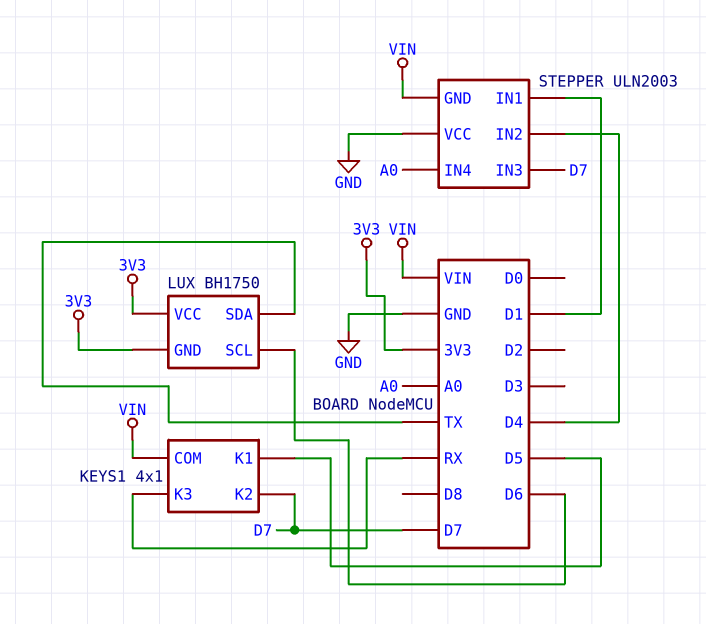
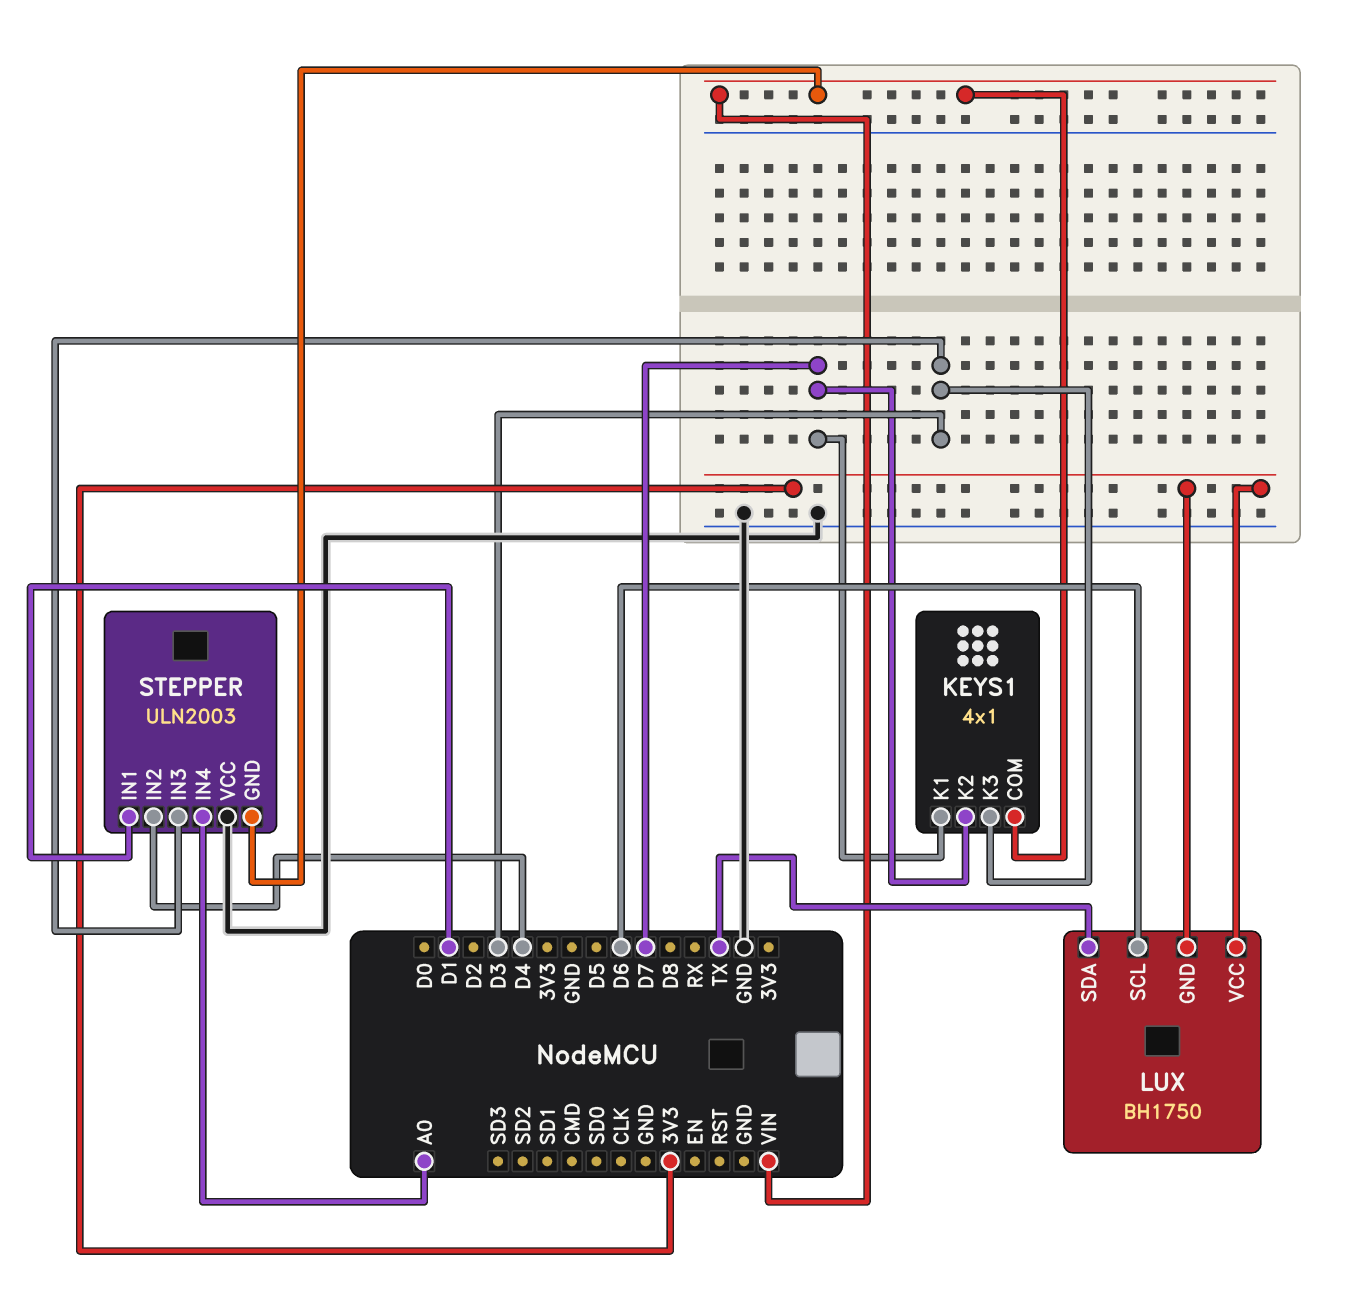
KEYS1 pin K1: D5 -> D7
KEYS1 pin K3: RX -> D3
STEPPER pin IN3: D7 -> D3

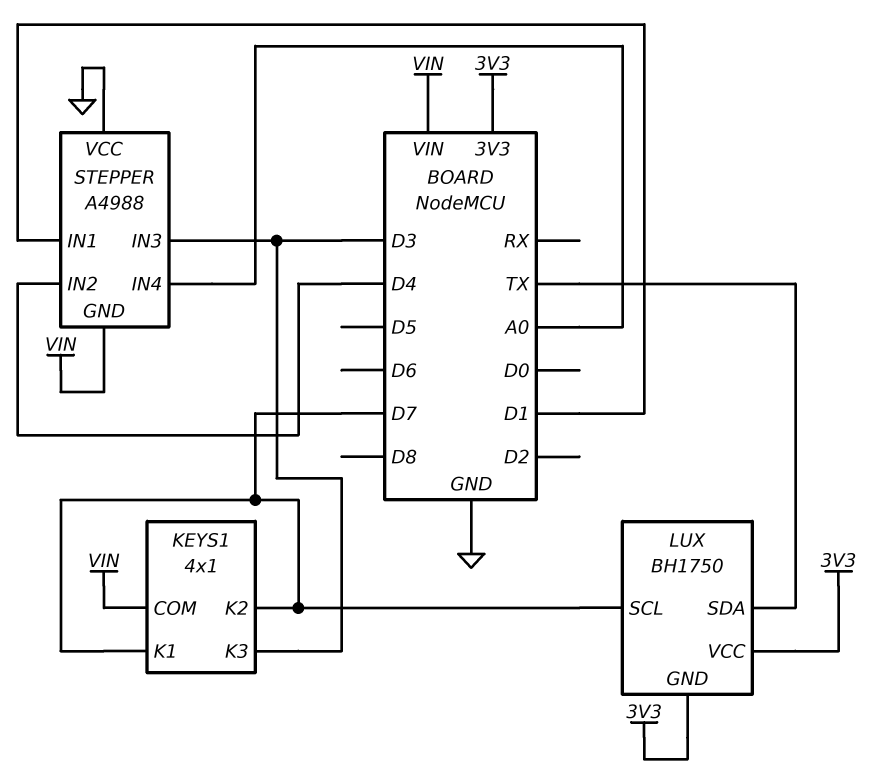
LUX pin SCL: D6 -> D7
STEPPER: ULN2003 -> A4988

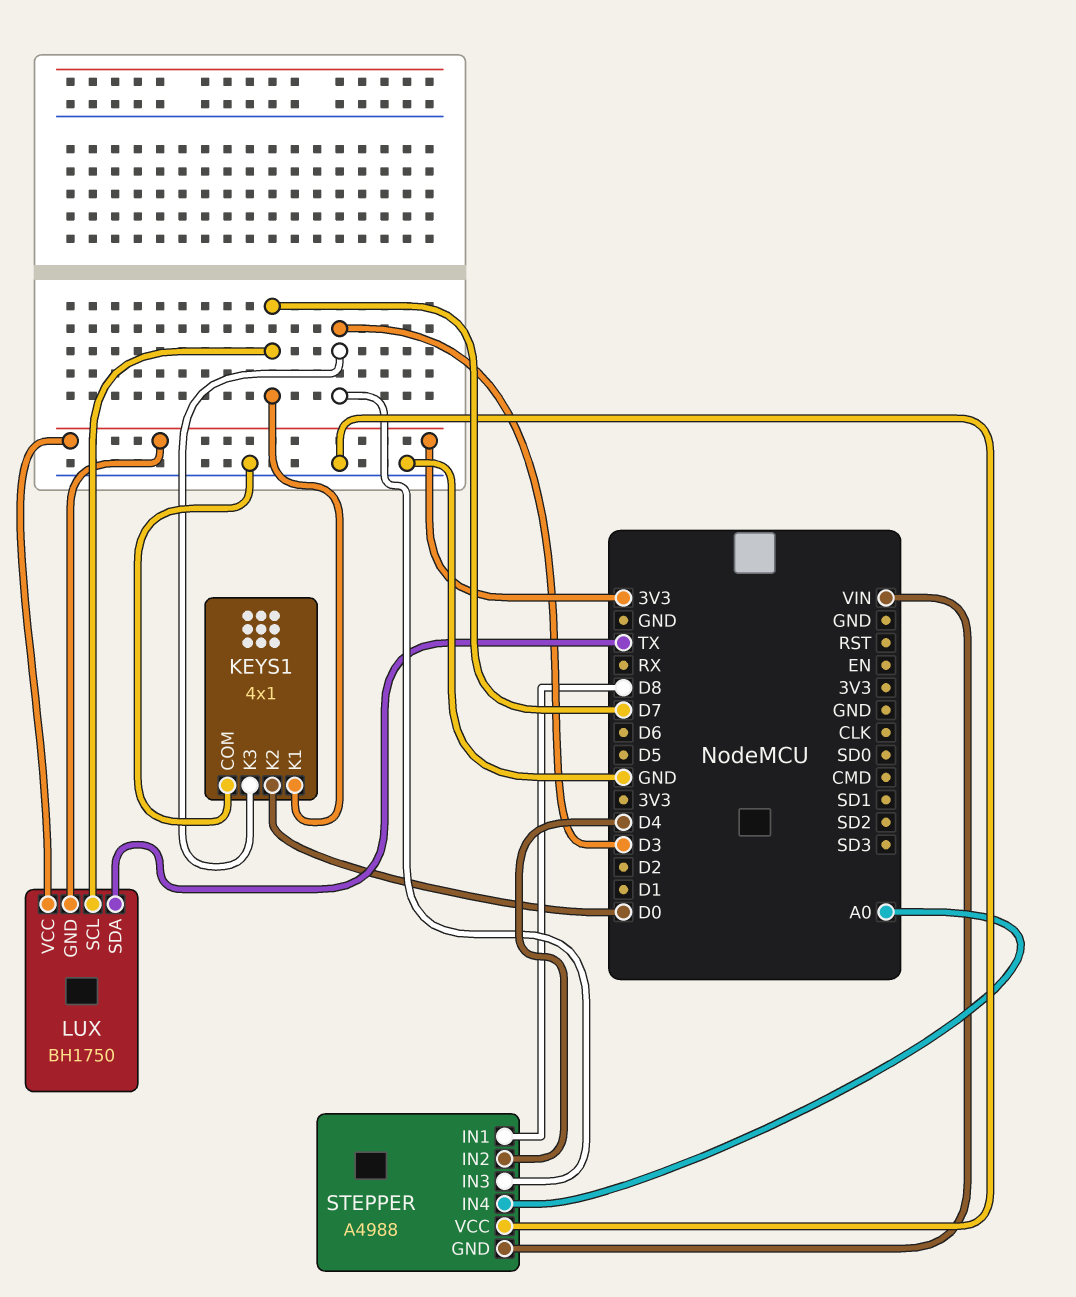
KEYS1 pin COM: VIN -> GND
KEYS1 pin K2: D7 -> D0
STEPPER pin IN1: D1 -> D8

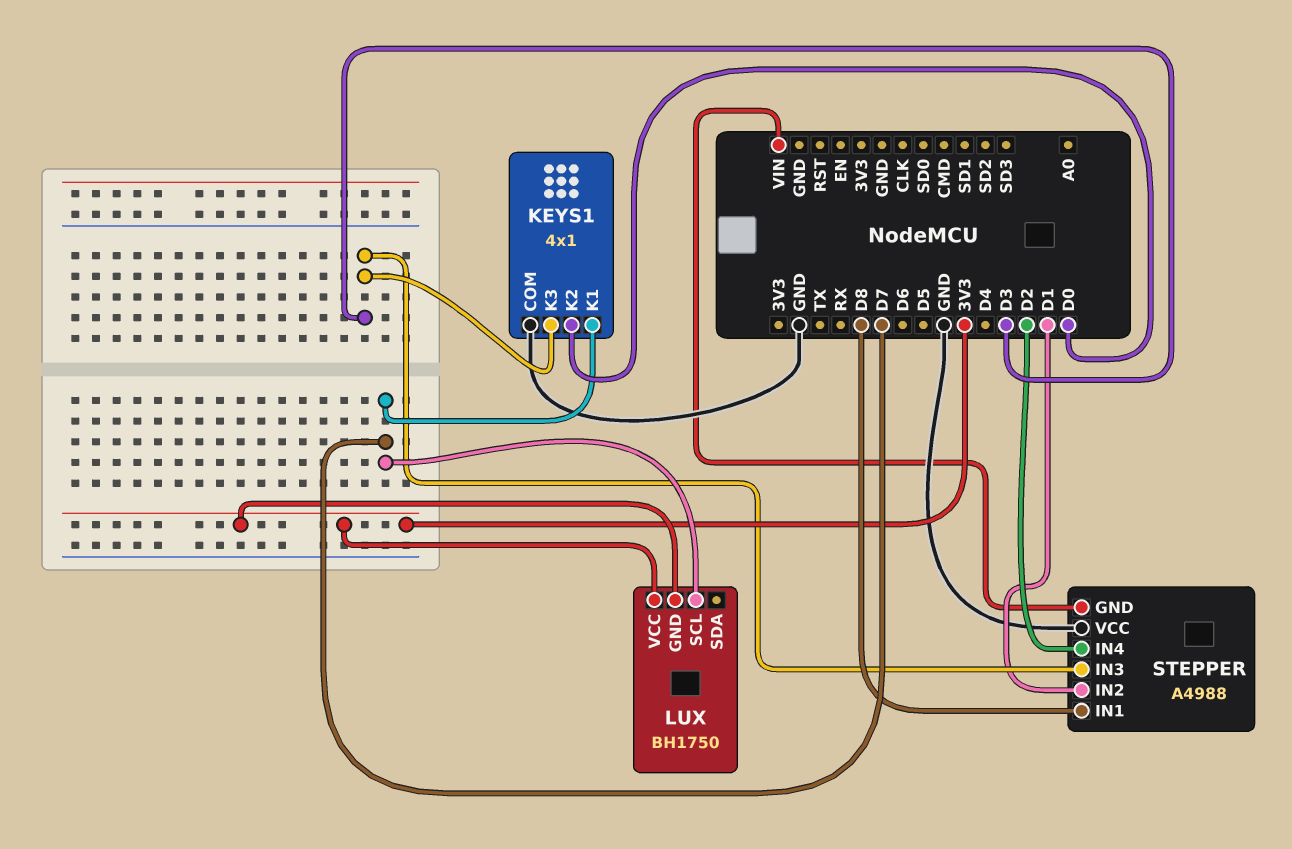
LUX pin SDA: TX -> none
STEPPER pin IN2: D4 -> D1
STEPPER pin IN4: A0 -> D2

